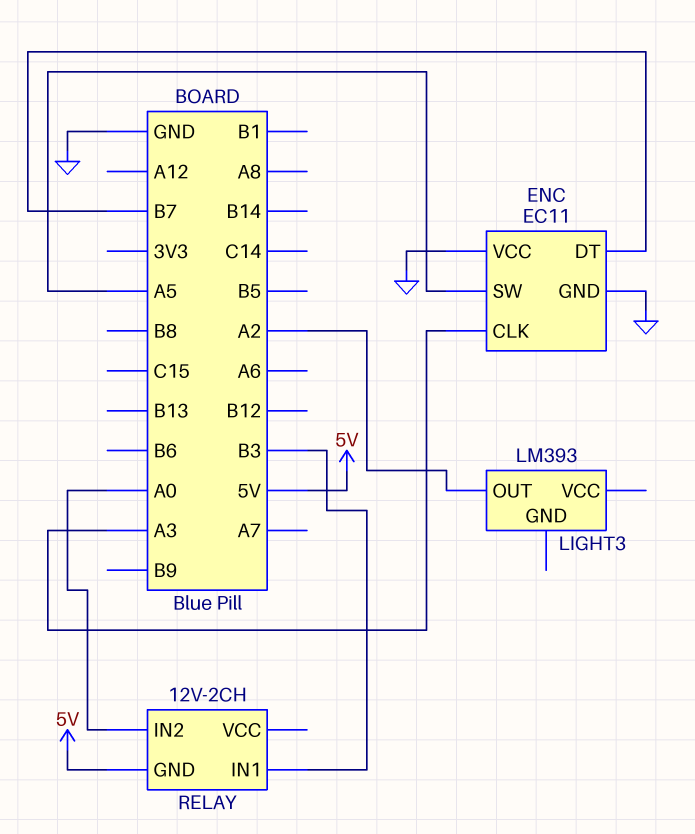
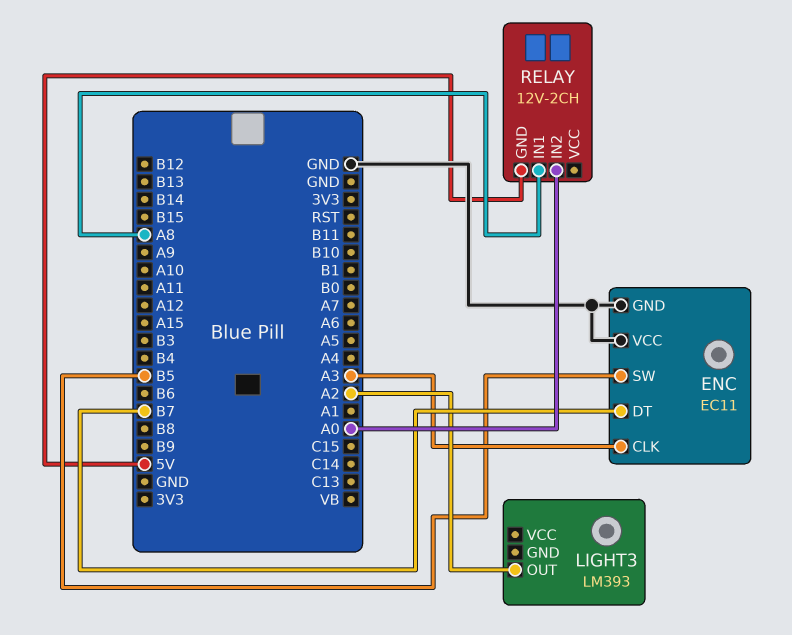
ENC pin SW: A5 -> B5
RELAY pin IN1: B3 -> A8

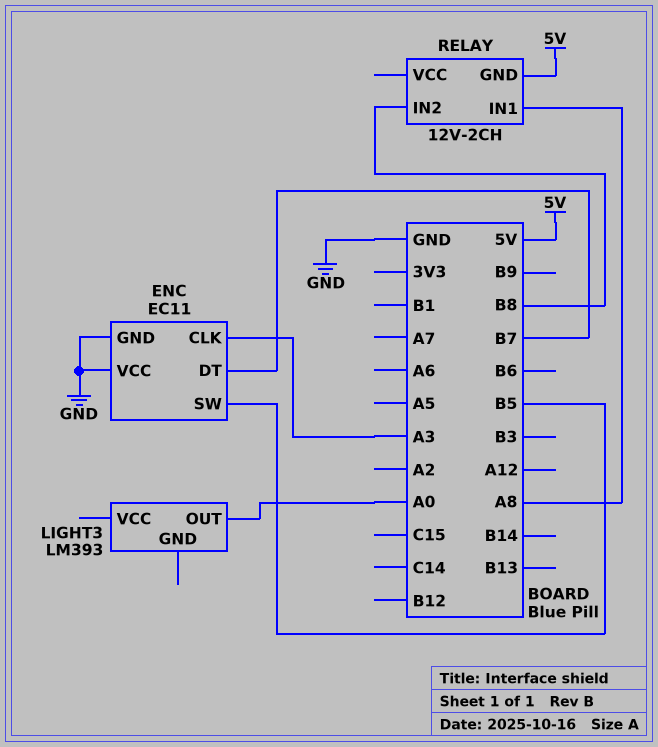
LIGHT3 pin OUT: A2 -> A0
RELAY pin IN2: A0 -> B8

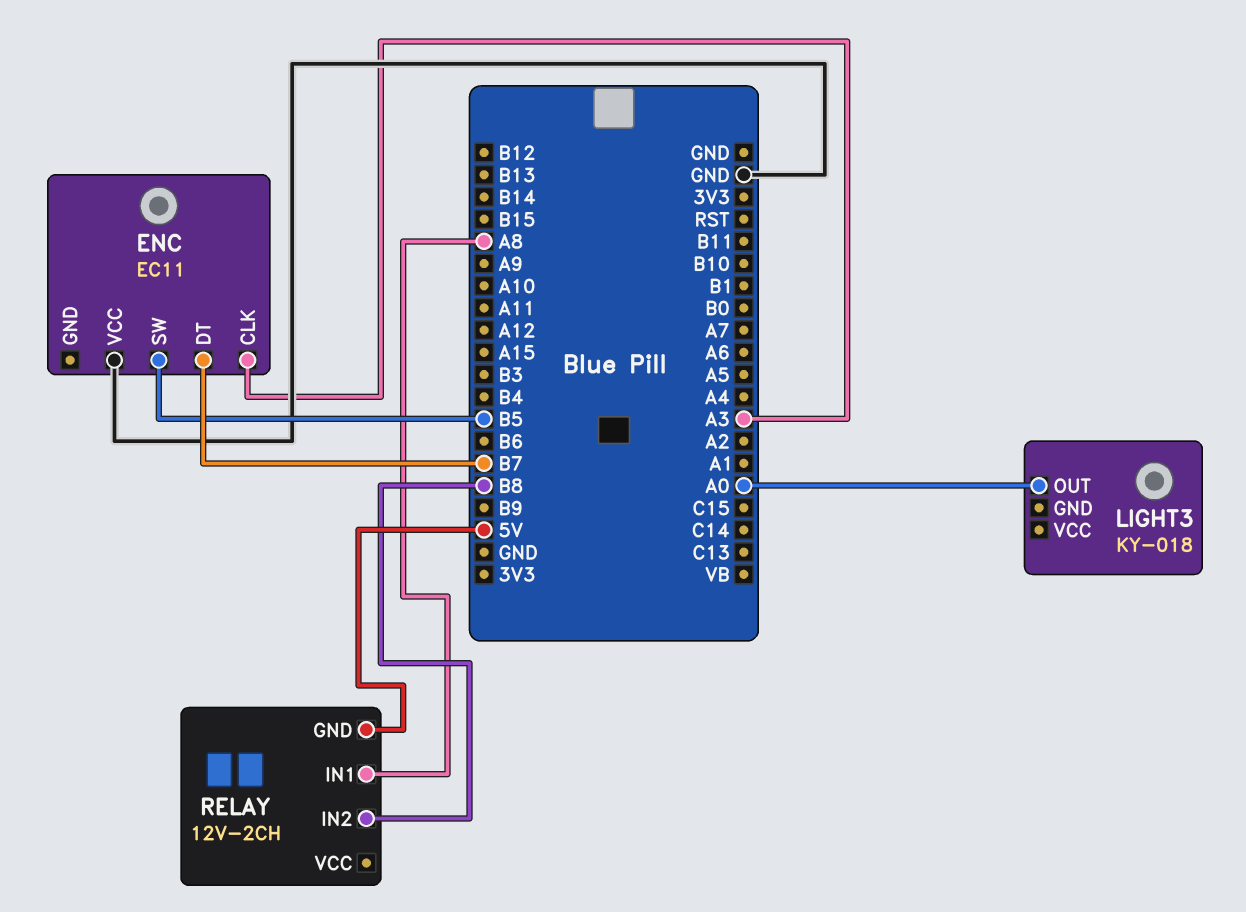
ENC pin GND: GND -> none
LIGHT3: LM393 -> KY-018

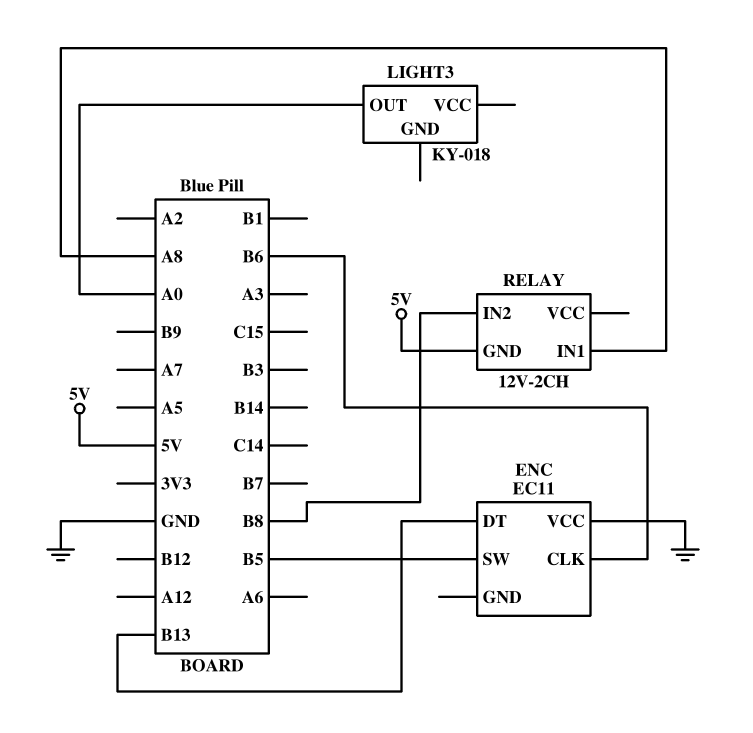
ENC pin CLK: A3 -> B6
ENC pin DT: B7 -> B13

